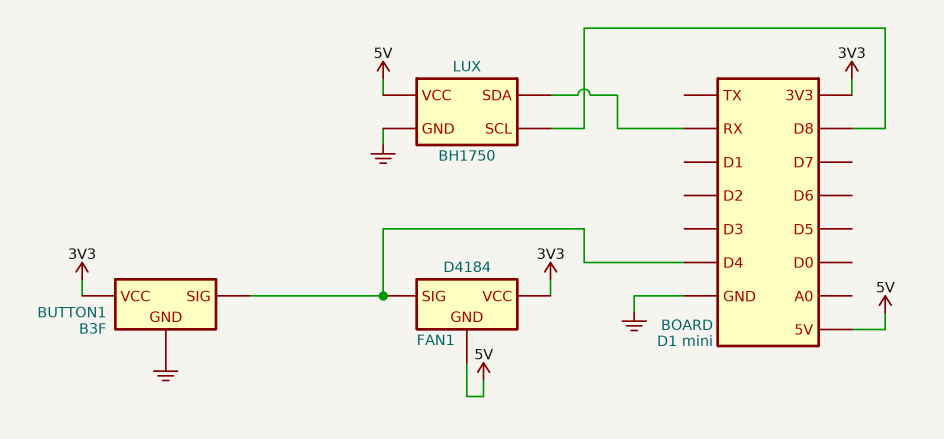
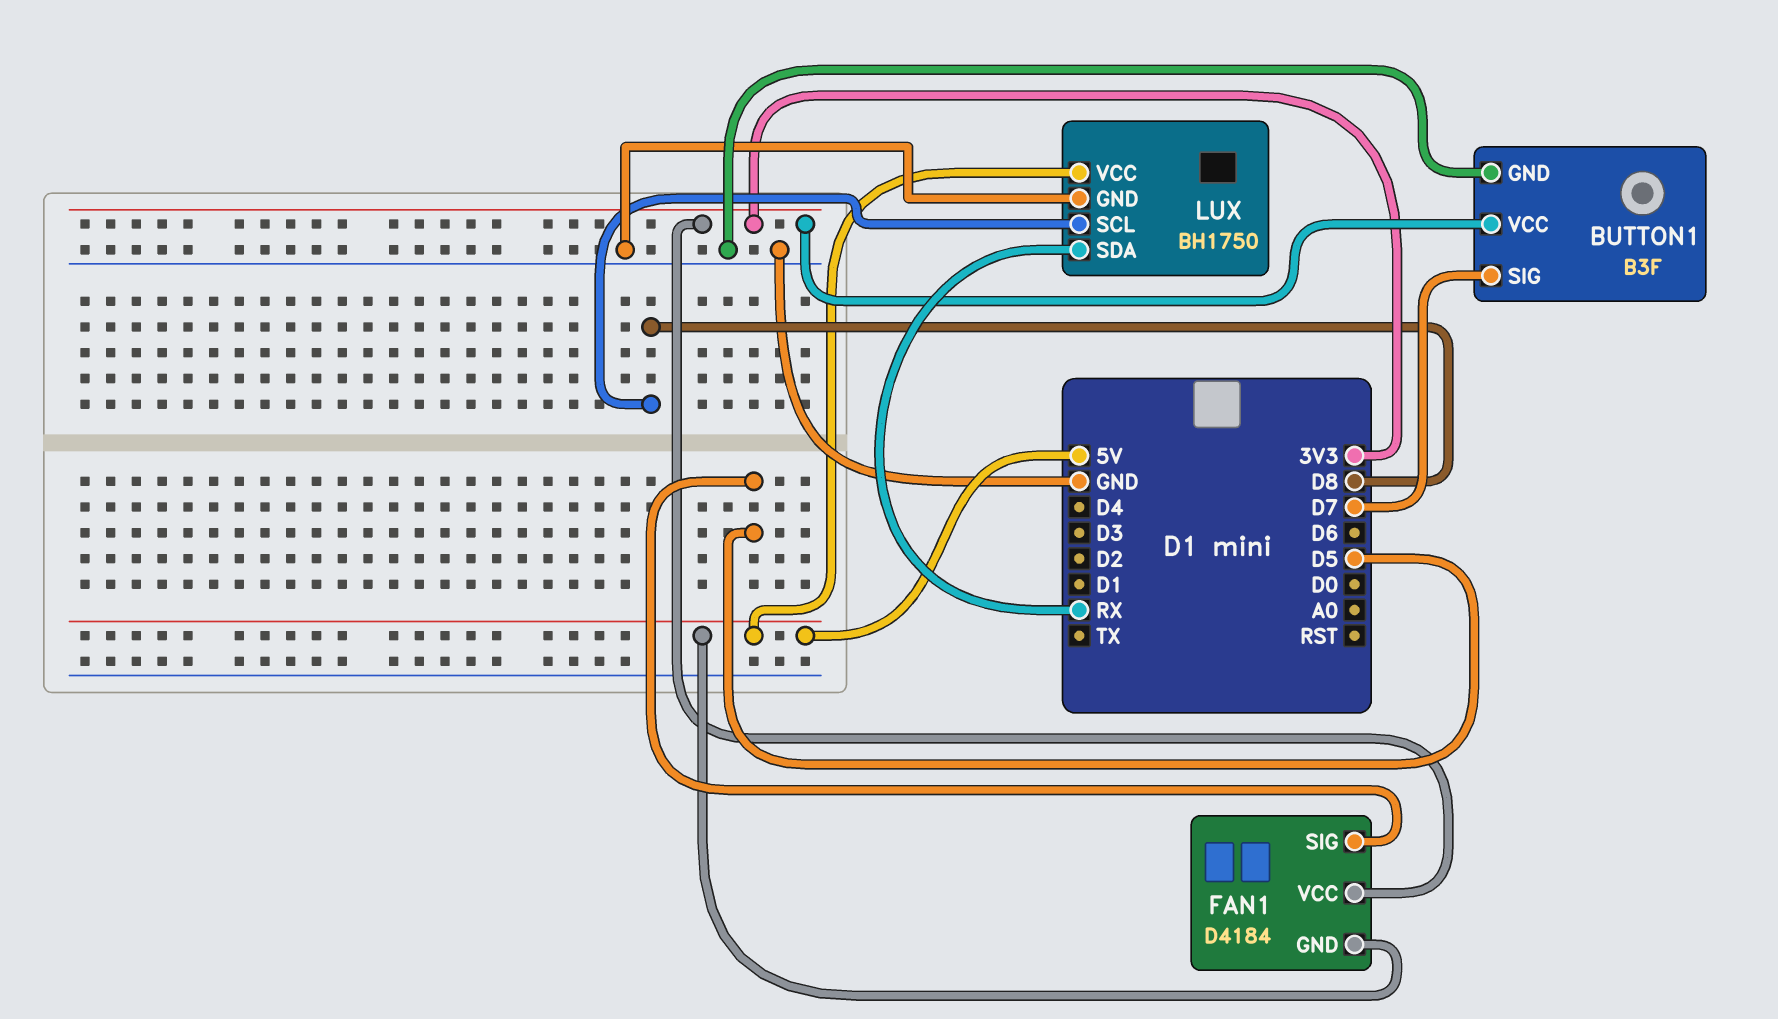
BUTTON1 pin SIG: D4 -> D7
FAN1 pin SIG: D4 -> D5

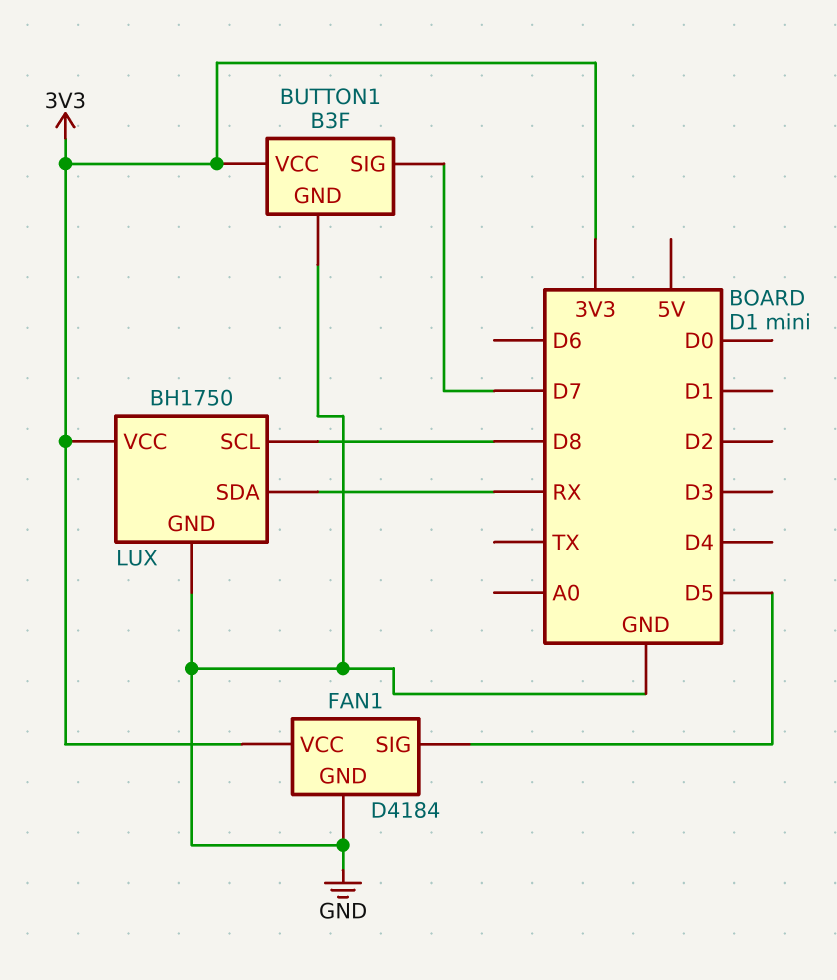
FAN1 pin GND: 5V -> GND
LUX pin VCC: 5V -> 3V3

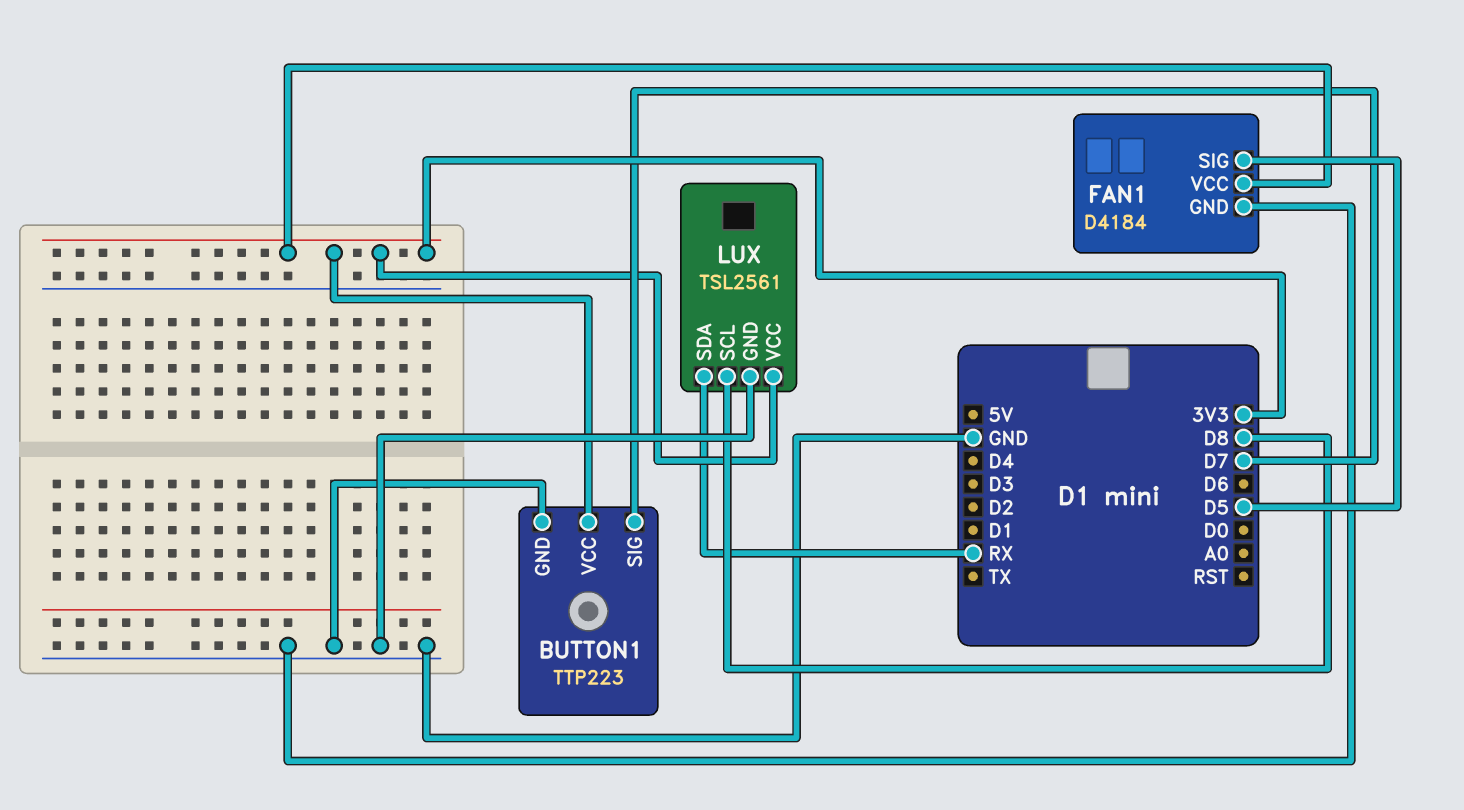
BUTTON1: B3F -> TTP223
LUX: BH1750 -> TSL2561

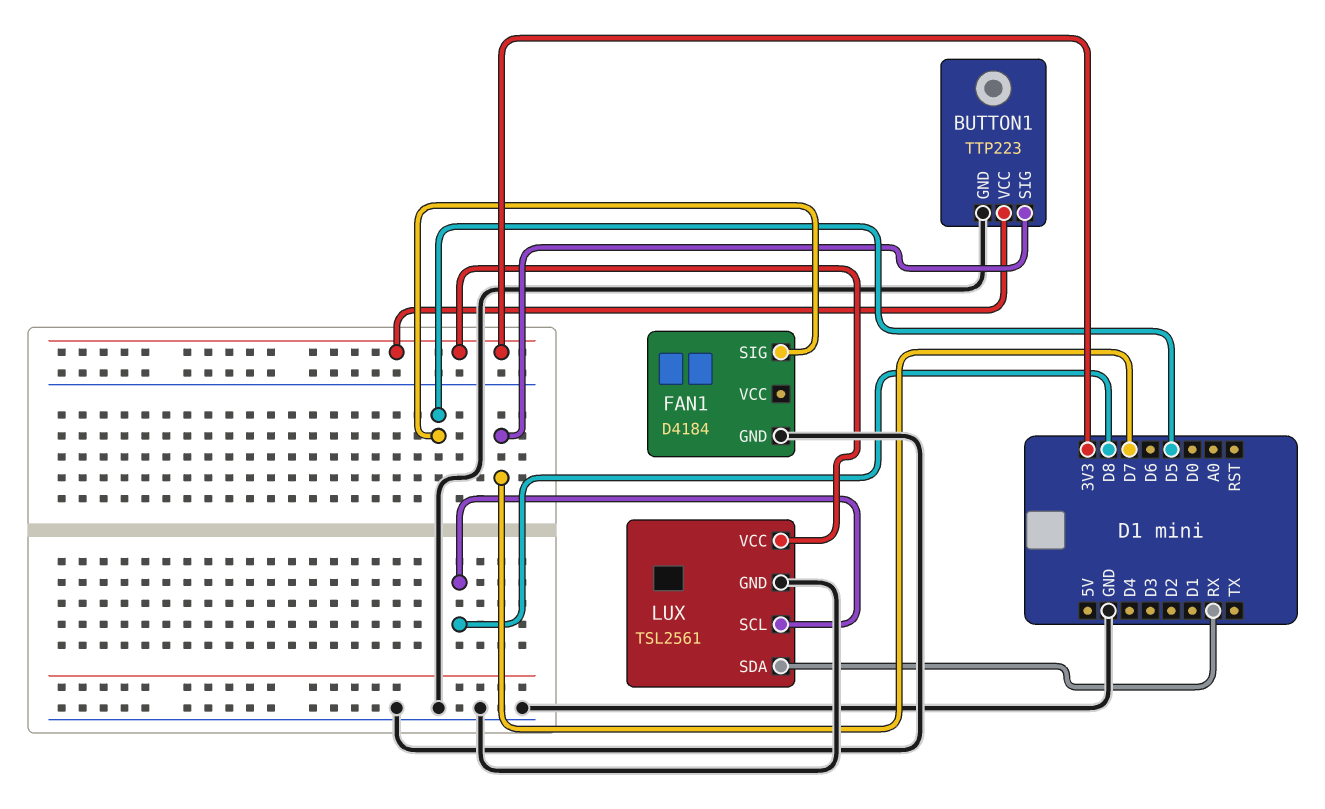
FAN1 pin VCC: 3V3 -> none

